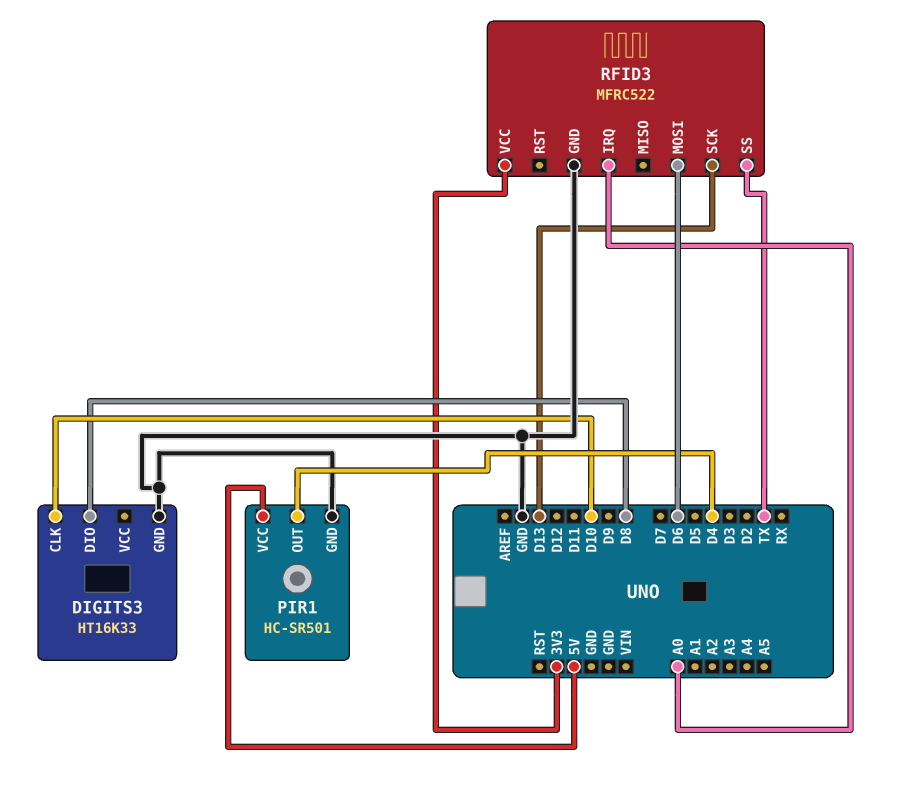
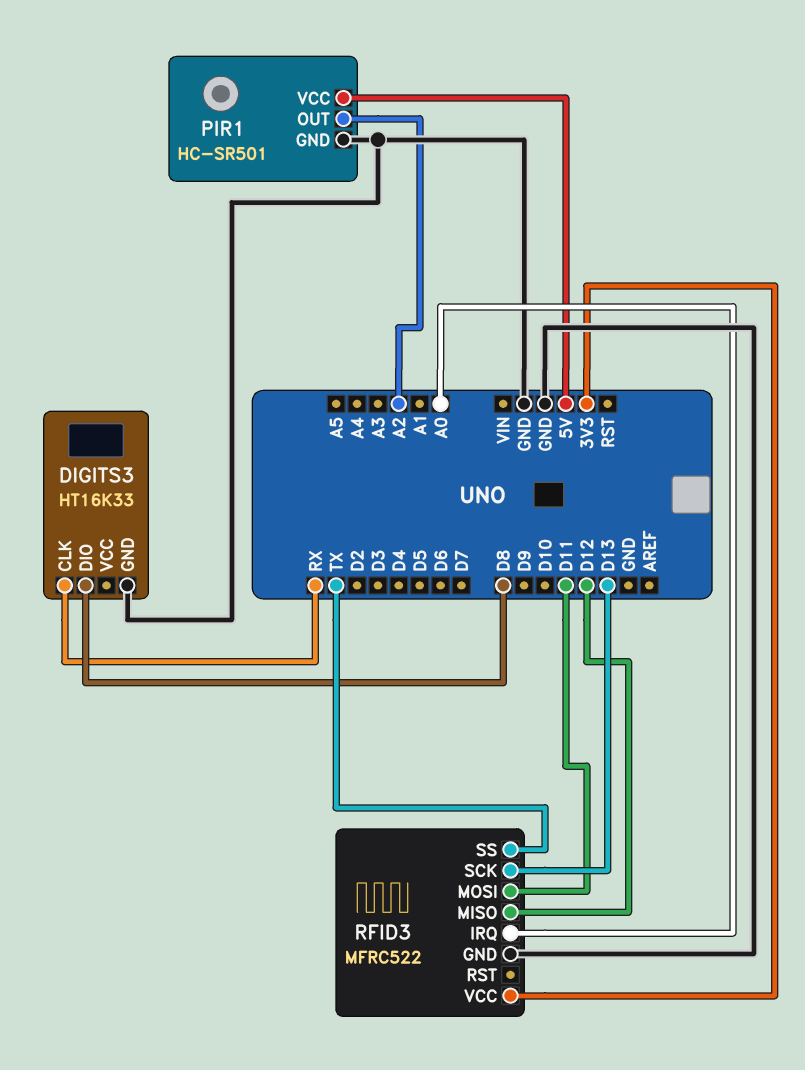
DIGITS3 pin CLK: D10 -> RX
PIR1 pin OUT: D4 -> A2
RFID3 pin MISO: none -> D12
RFID3 pin MOSI: D6 -> D11

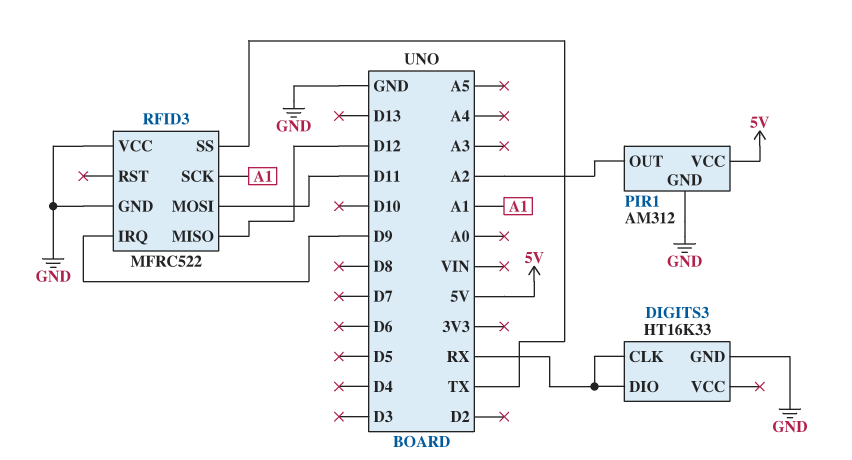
DIGITS3 pin DIO: D8 -> RX
PIR1: HC-SR501 -> AM312
RFID3 pin IRQ: A0 -> D9
RFID3 pin SCK: D13 -> A1
RFID3 pin VCC: 3V3 -> GND

